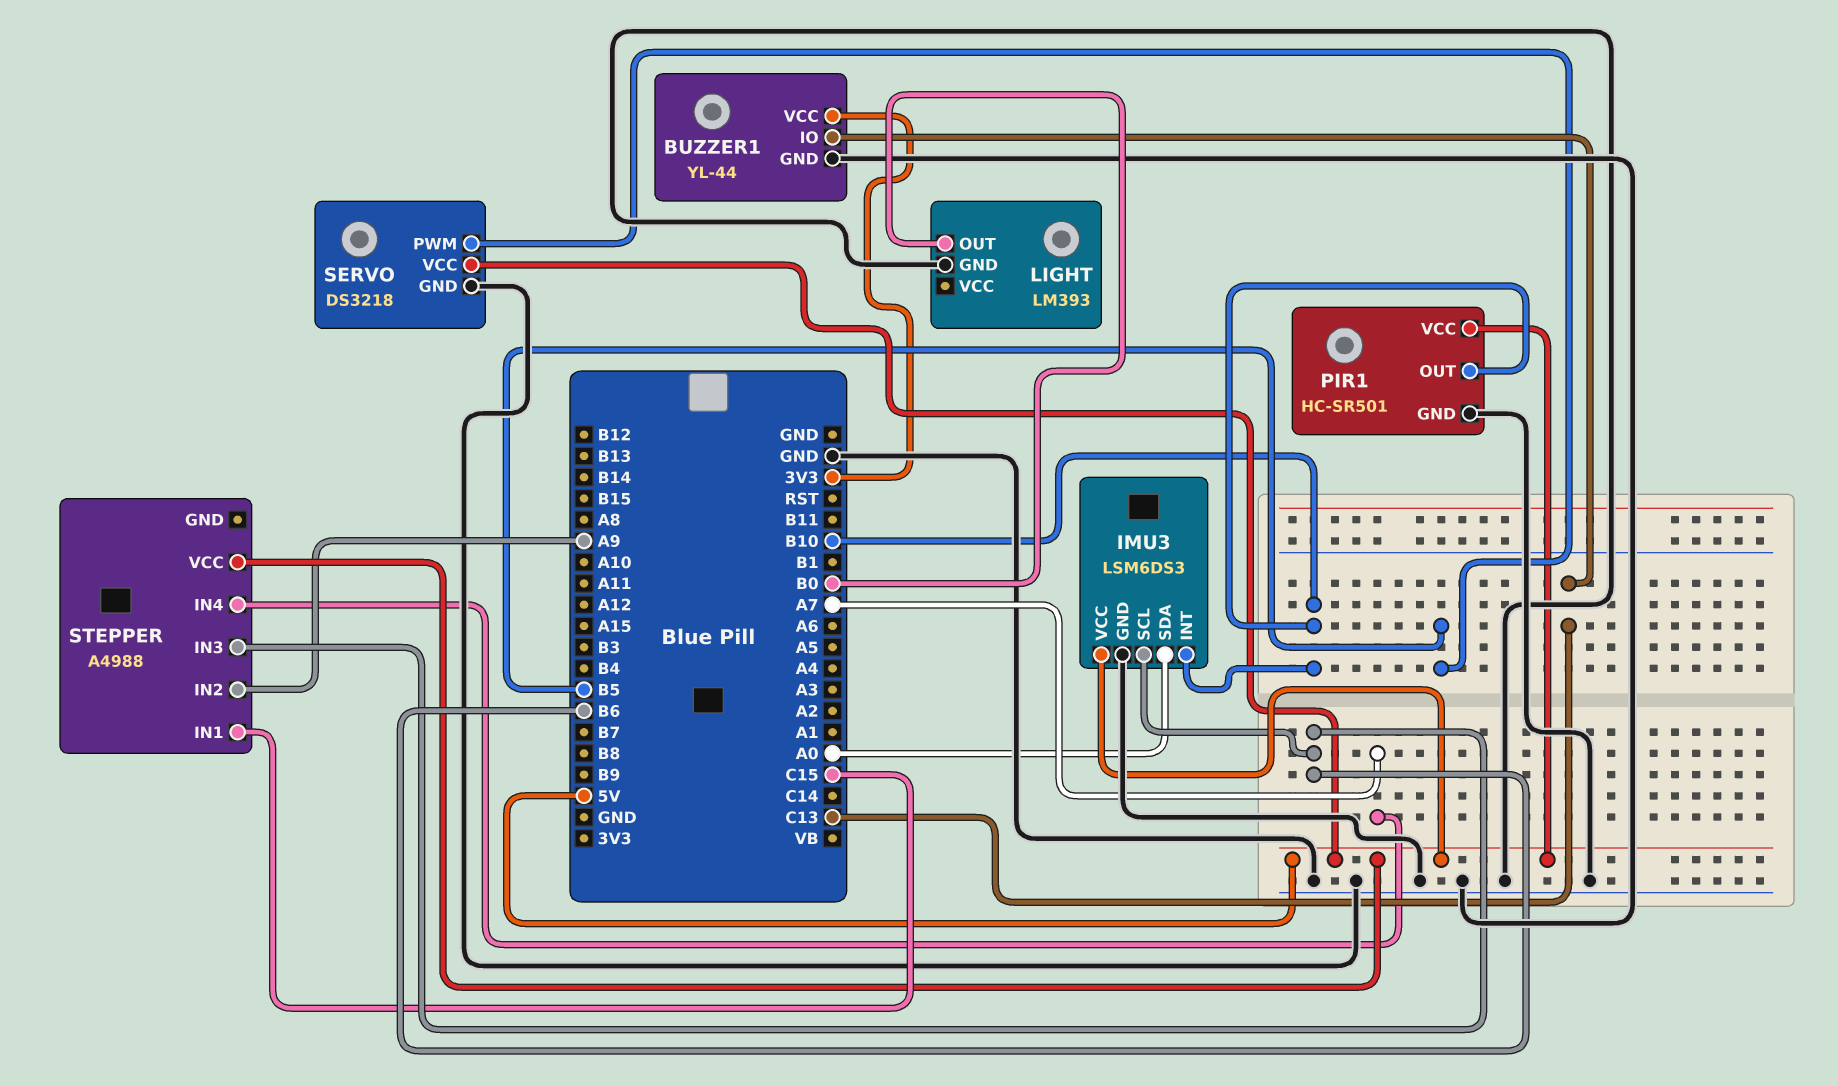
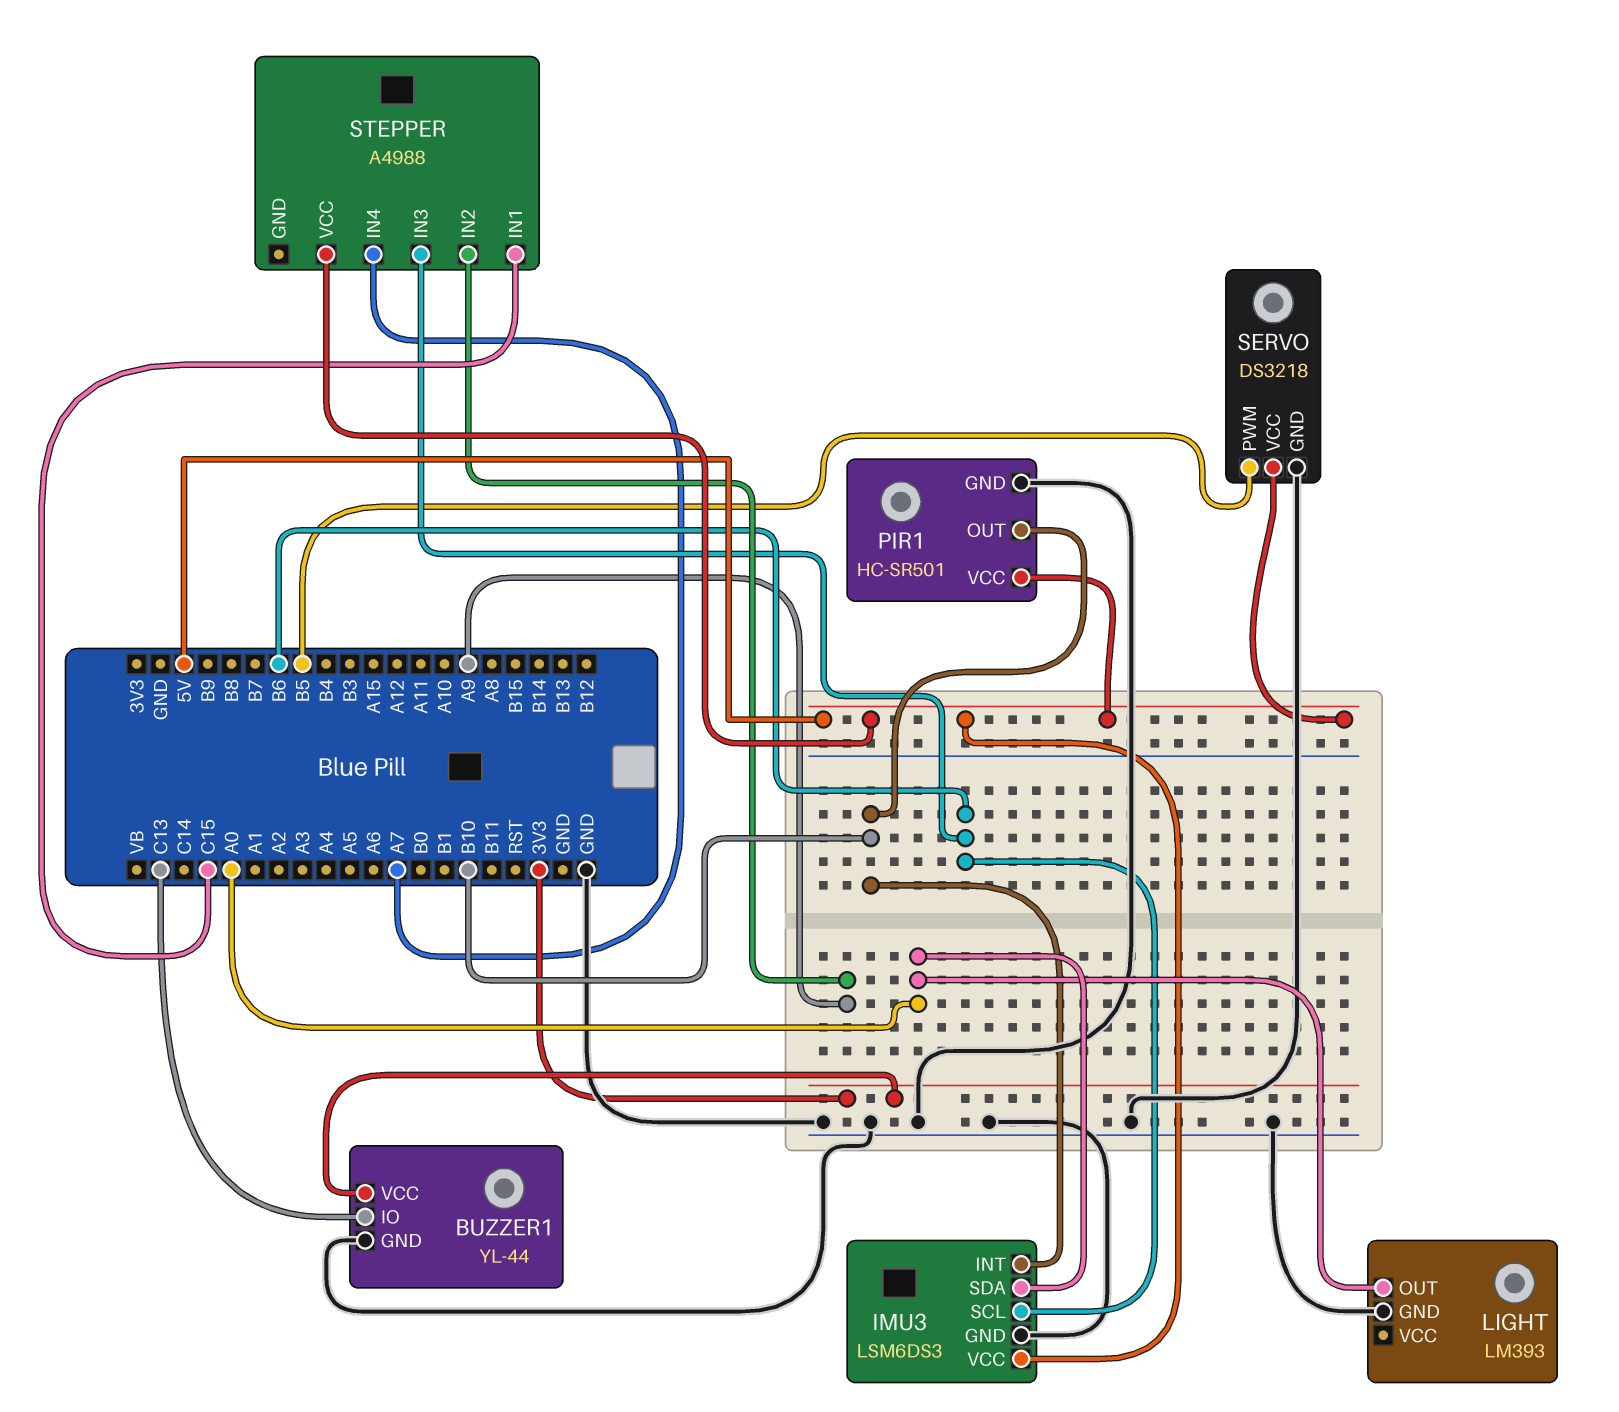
LIGHT pin OUT: B0 -> A0

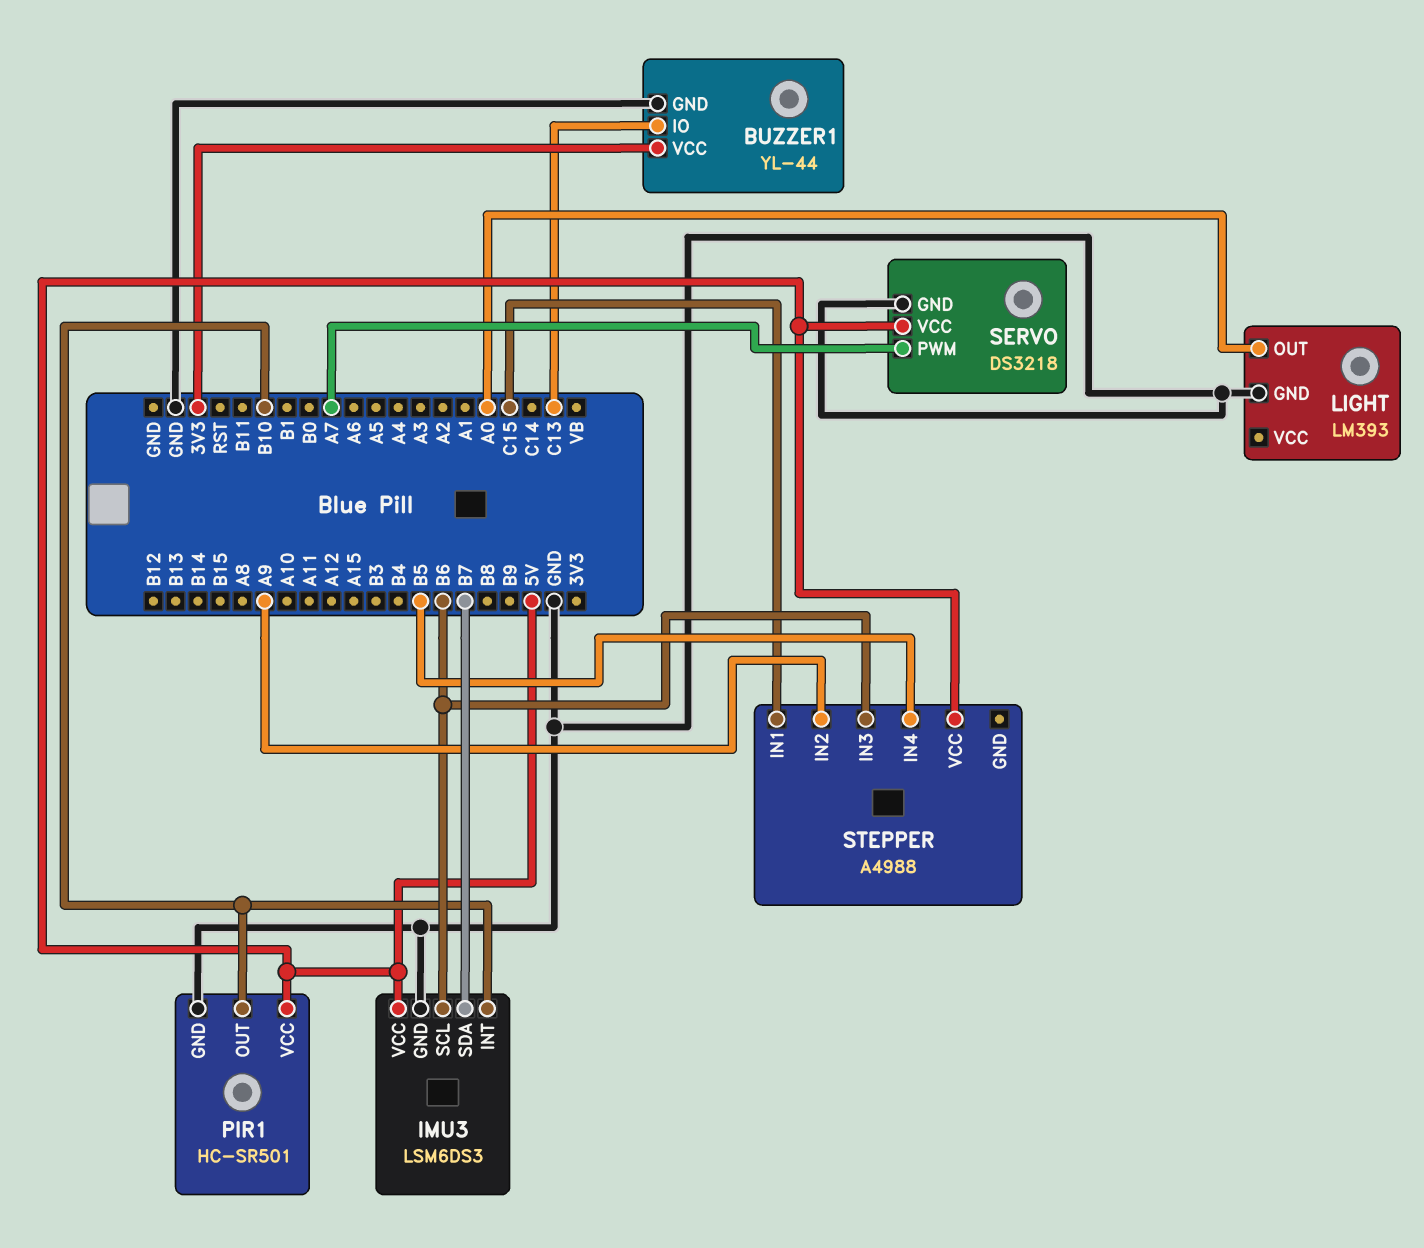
IMU3 pin SDA: A0 -> B7
SERVO pin PWM: B5 -> A7
STEPPER pin IN4: A7 -> B5

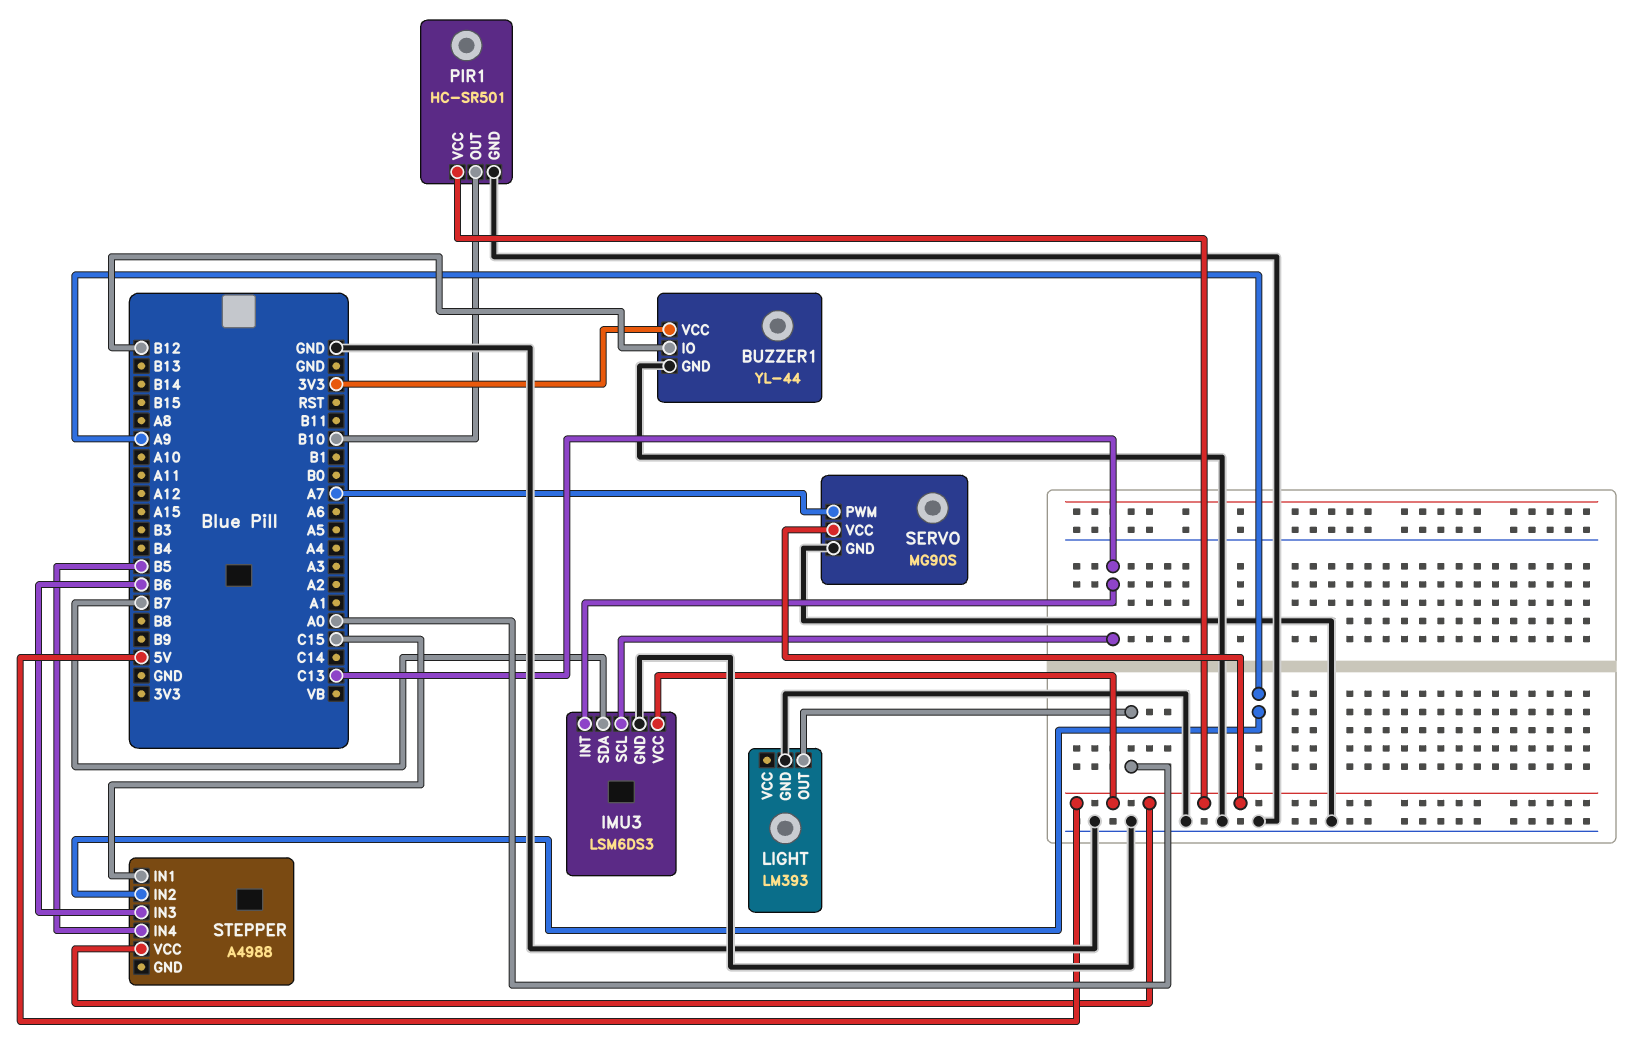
BUZZER1 pin IO: C13 -> B12
IMU3 pin INT: B10 -> C13
IMU3 pin SCL: B6 -> C13
SERVO: DS3218 -> MG90S

